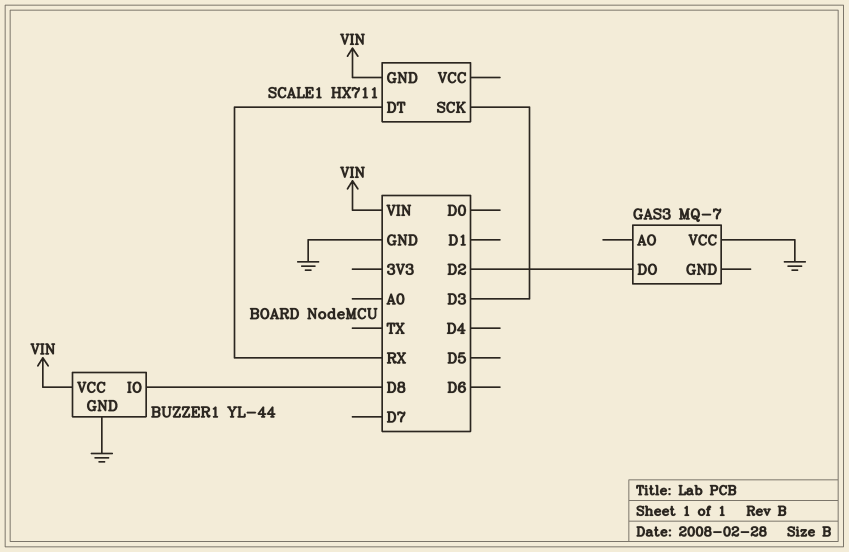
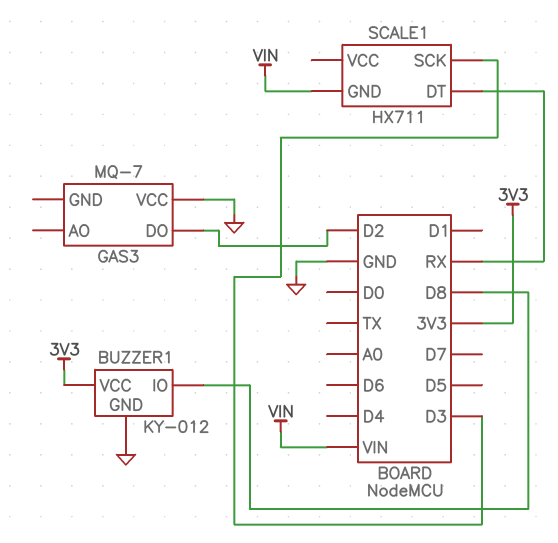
BUZZER1: YL-44 -> KY-012
BUZZER1 pin VCC: VIN -> 3V3

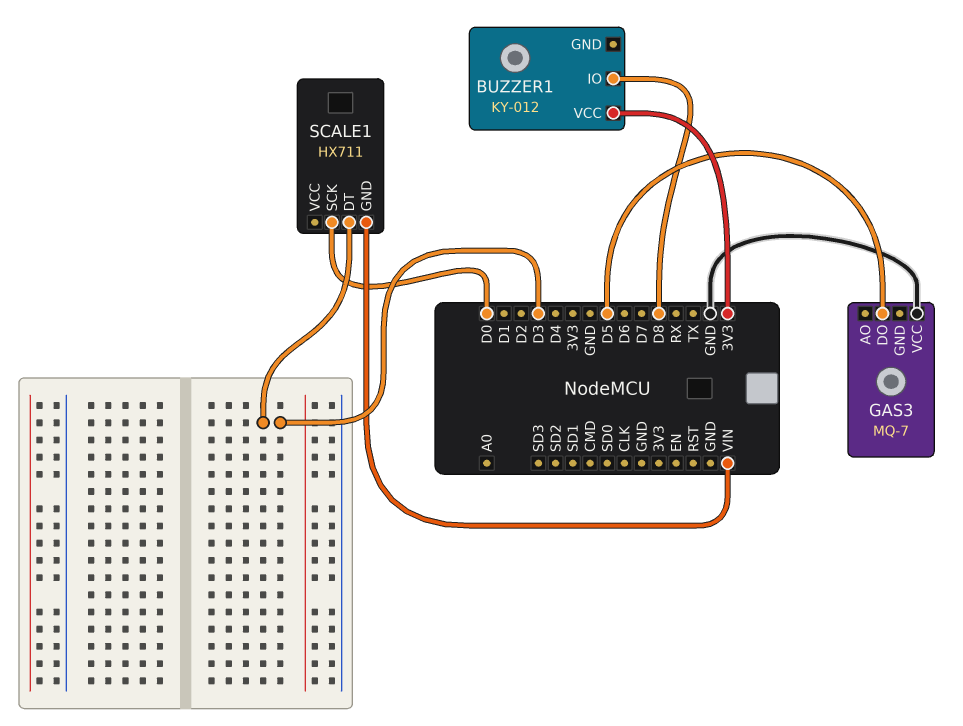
BUZZER1 pin GND: GND -> none
GAS3 pin DO: D2 -> D5
SCALE1 pin DT: RX -> D3
SCALE1 pin SCK: D3 -> D0

